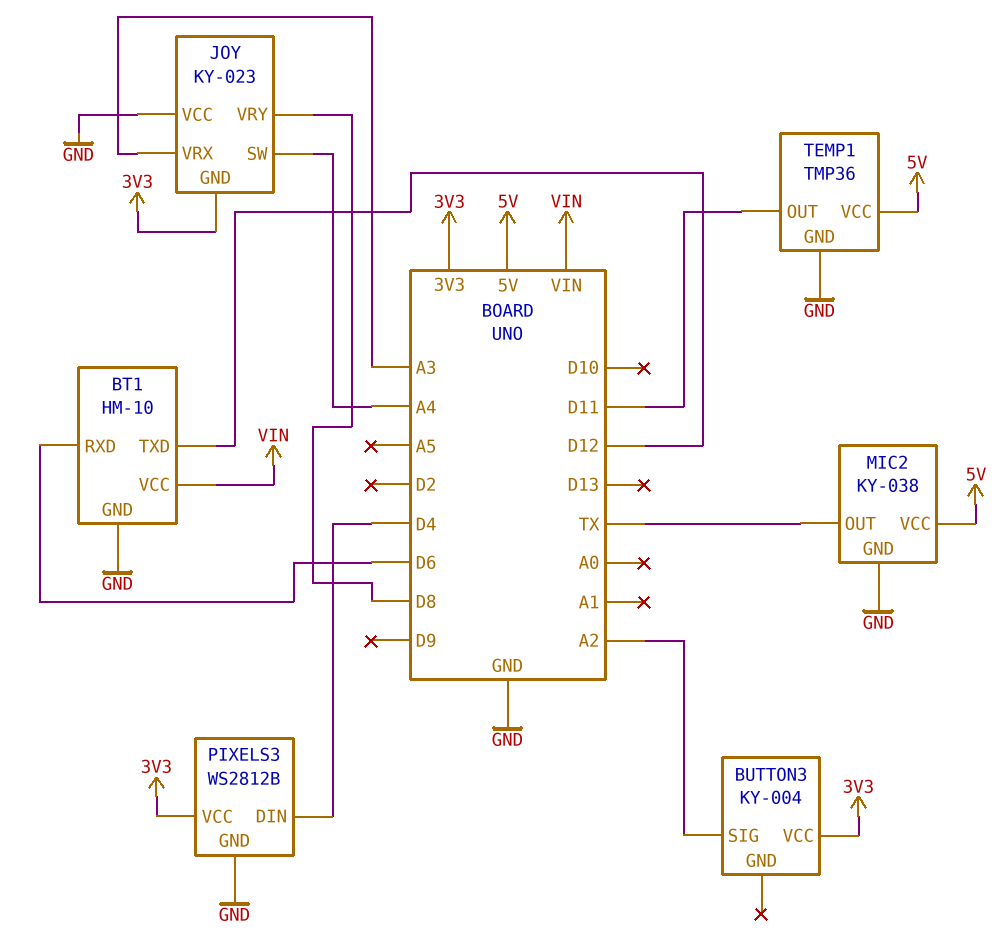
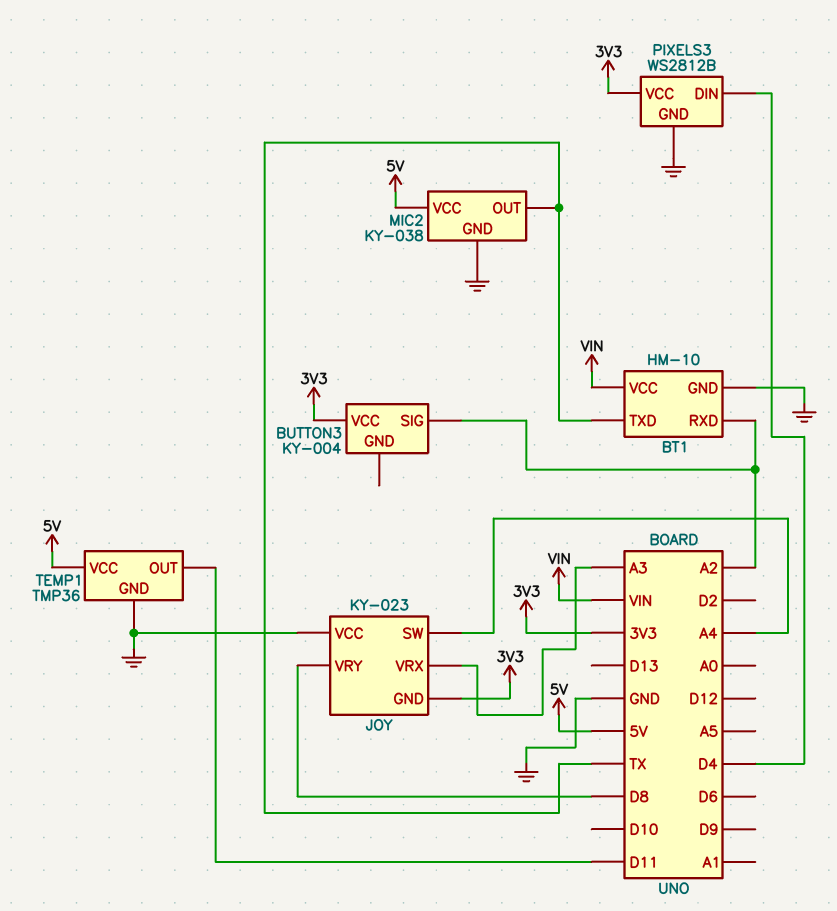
BT1 pin RXD: D6 -> A2
BT1 pin TXD: D12 -> TX

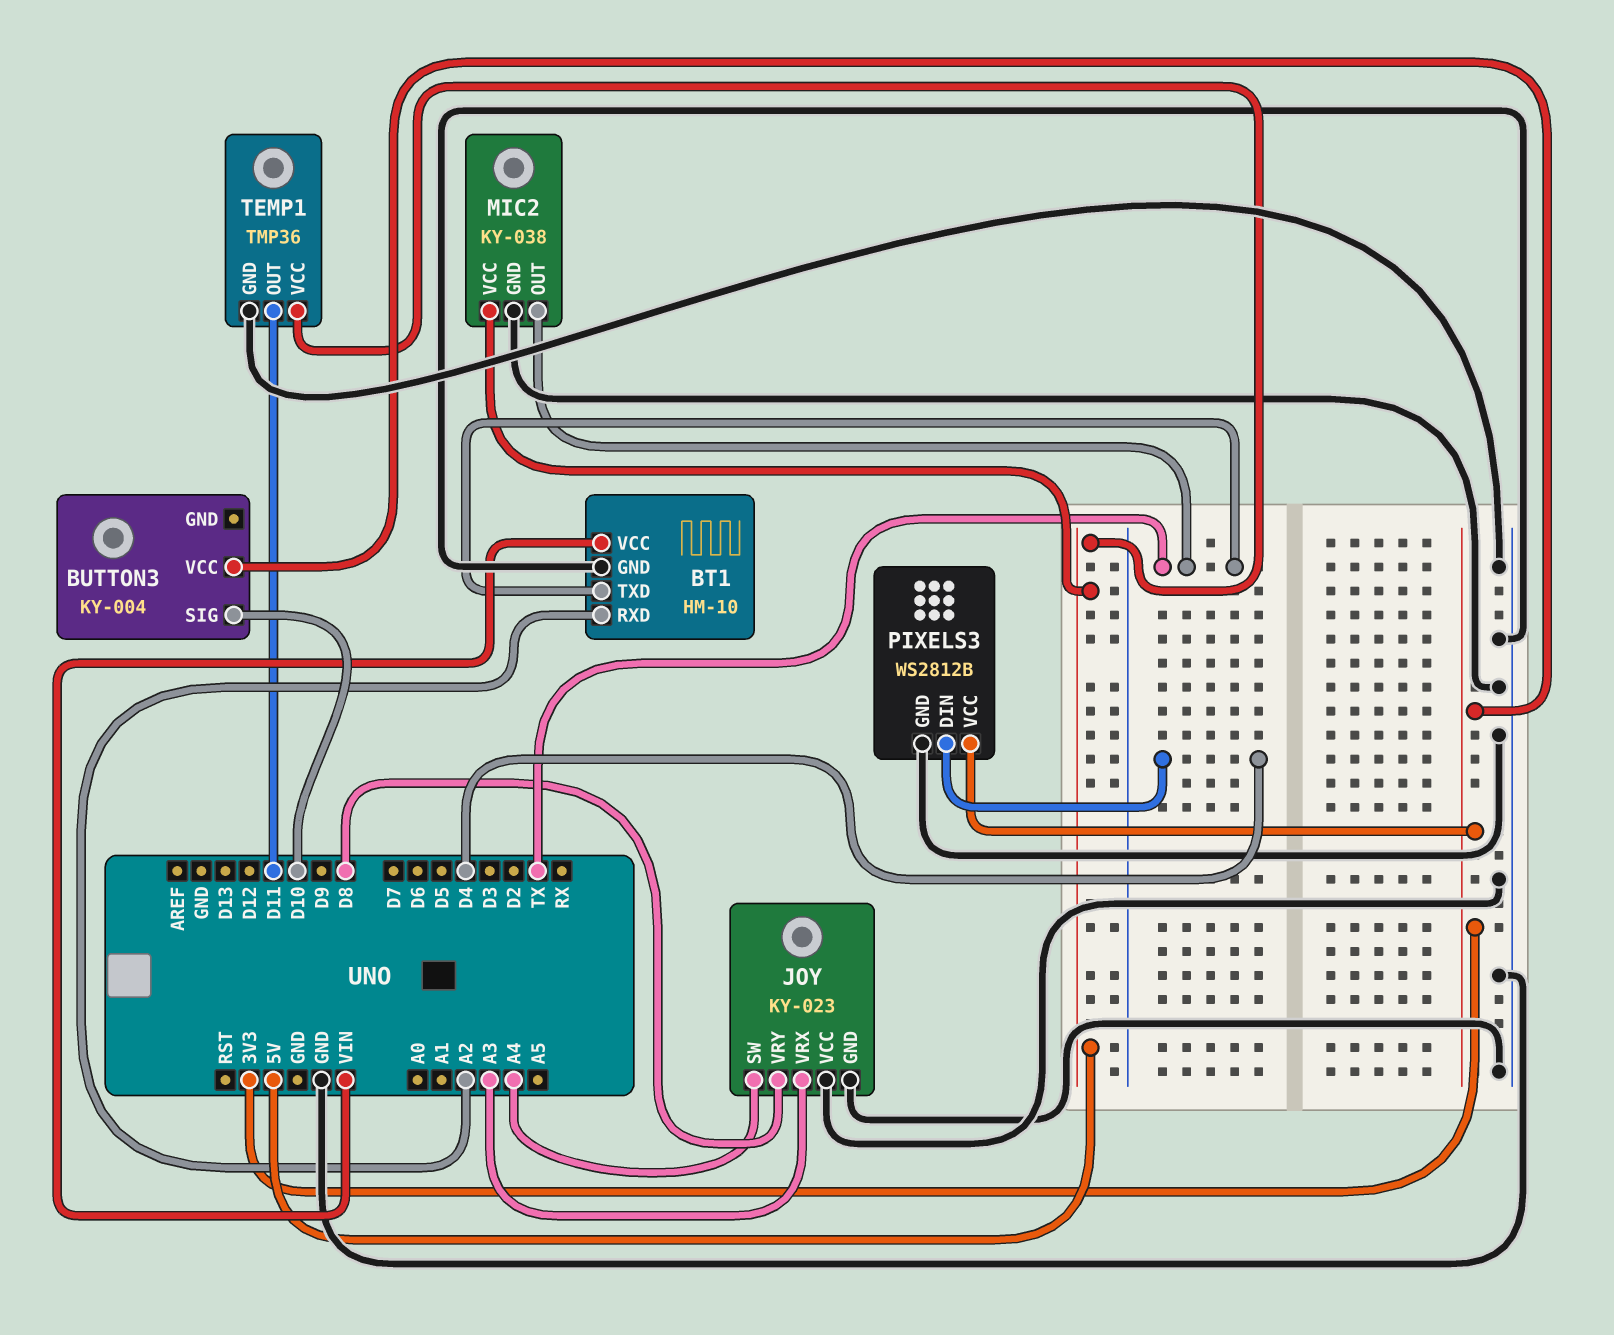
BUTTON3 pin SIG: A2 -> D10
JOY pin GND: 3V3 -> GND

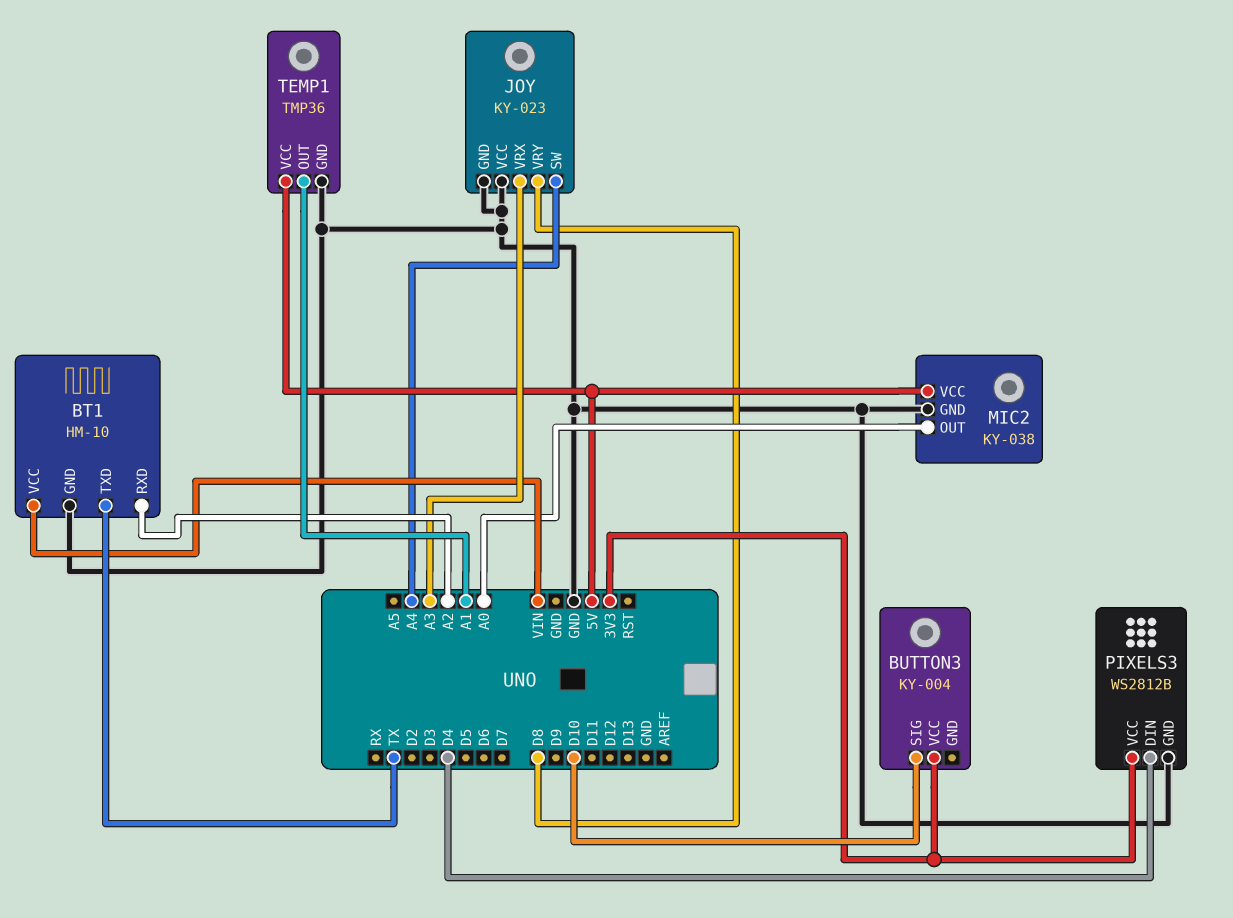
MIC2 pin OUT: TX -> A0
TEMP1 pin OUT: D11 -> A1

